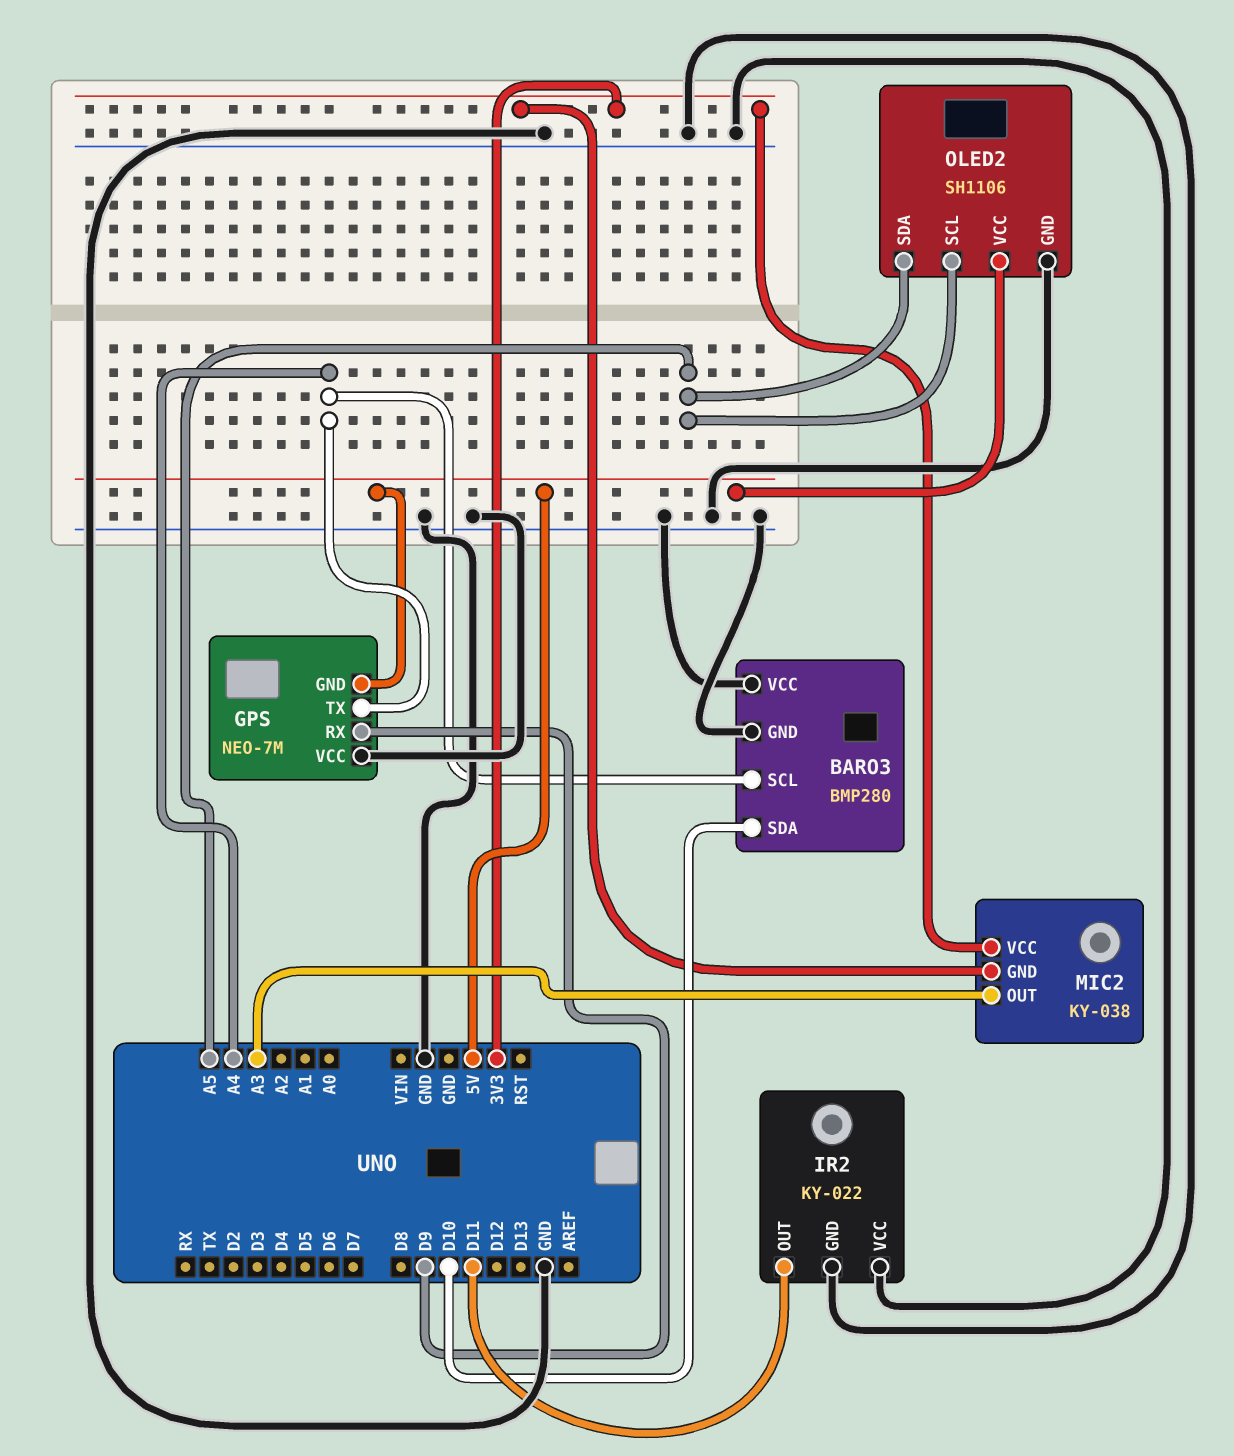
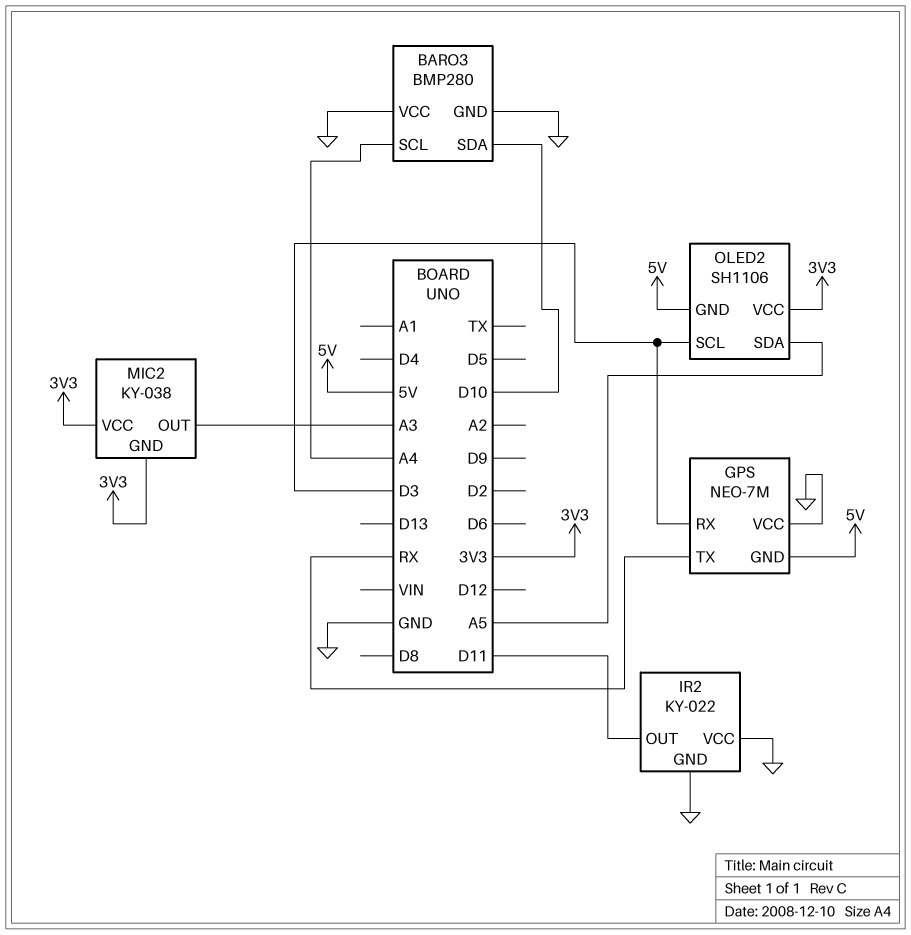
GPS pin RX: D9 -> D3
GPS pin TX: A4 -> RX
OLED2 pin GND: GND -> 5V
OLED2 pin SCL: A5 -> D3
OLED2 pin VCC: 5V -> 3V3

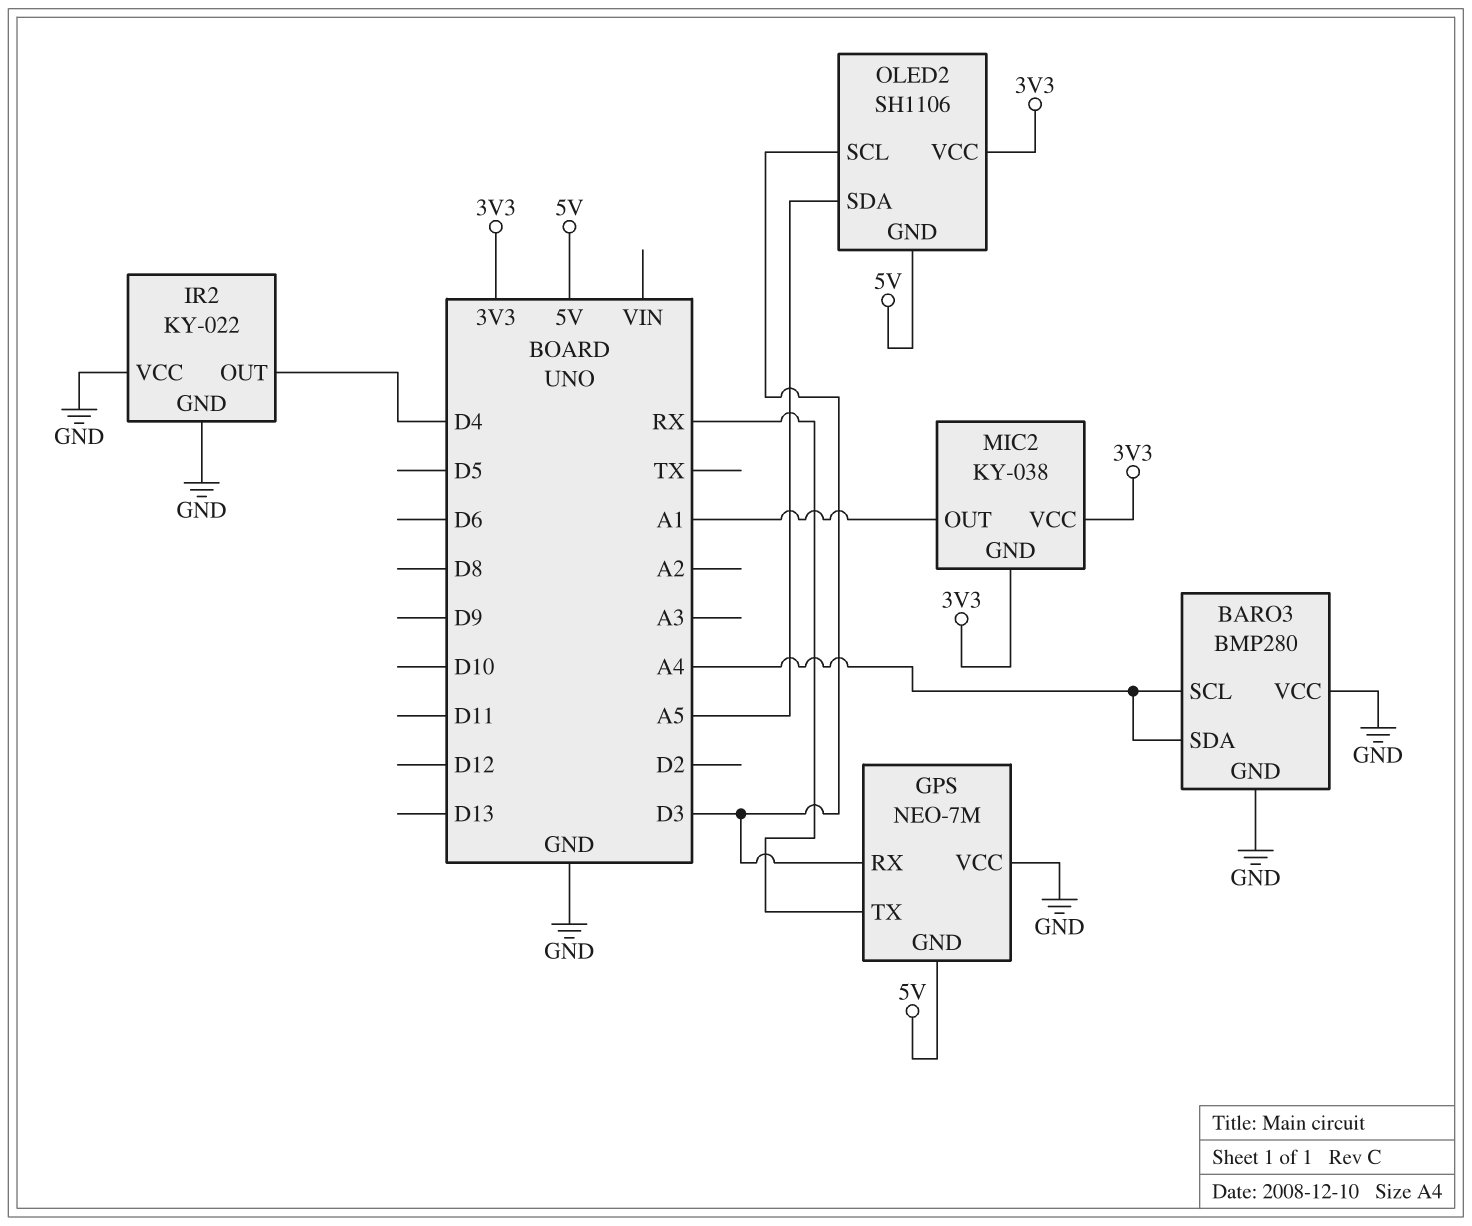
BARO3 pin SDA: D10 -> A4
IR2 pin OUT: D11 -> D4
MIC2 pin OUT: A3 -> A1

